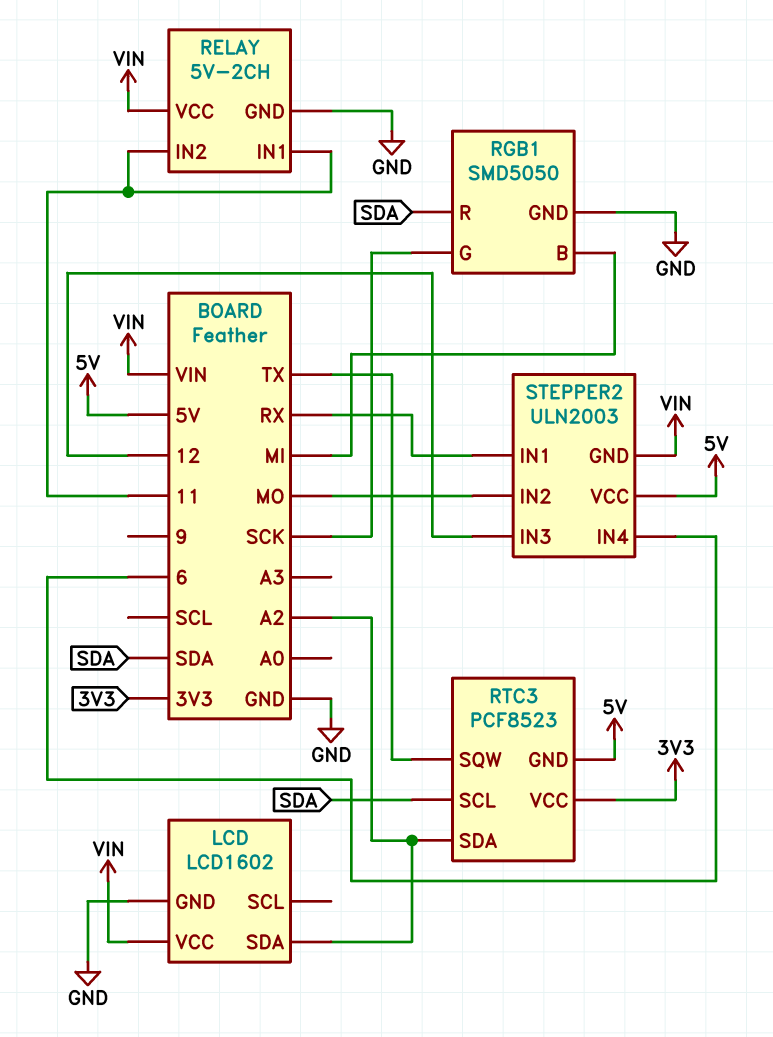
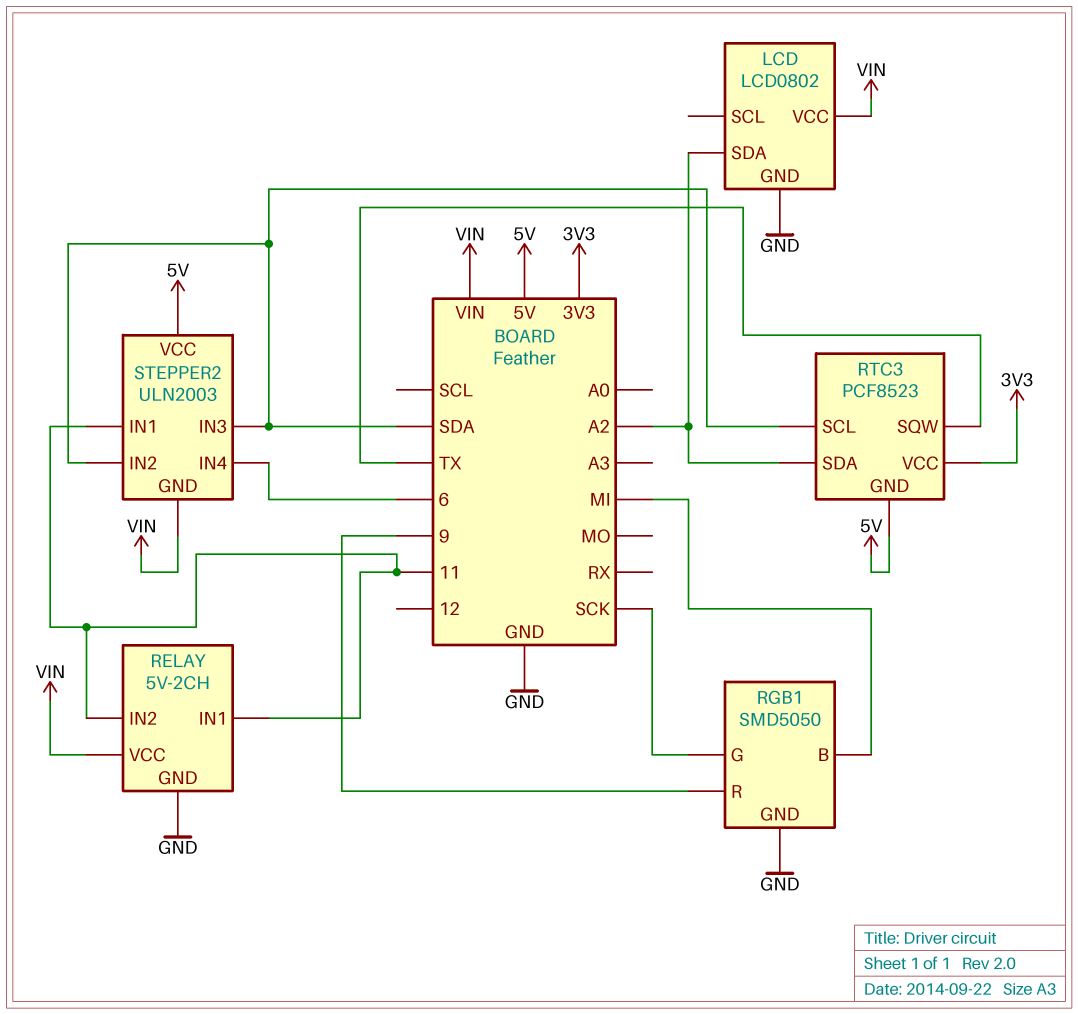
LCD: LCD1602 -> LCD0802
RGB1 pin R: SDA -> 9
STEPPER2 pin IN1: RX -> 11
STEPPER2 pin IN2: MO -> SDA
STEPPER2 pin IN3: 12 -> SDA

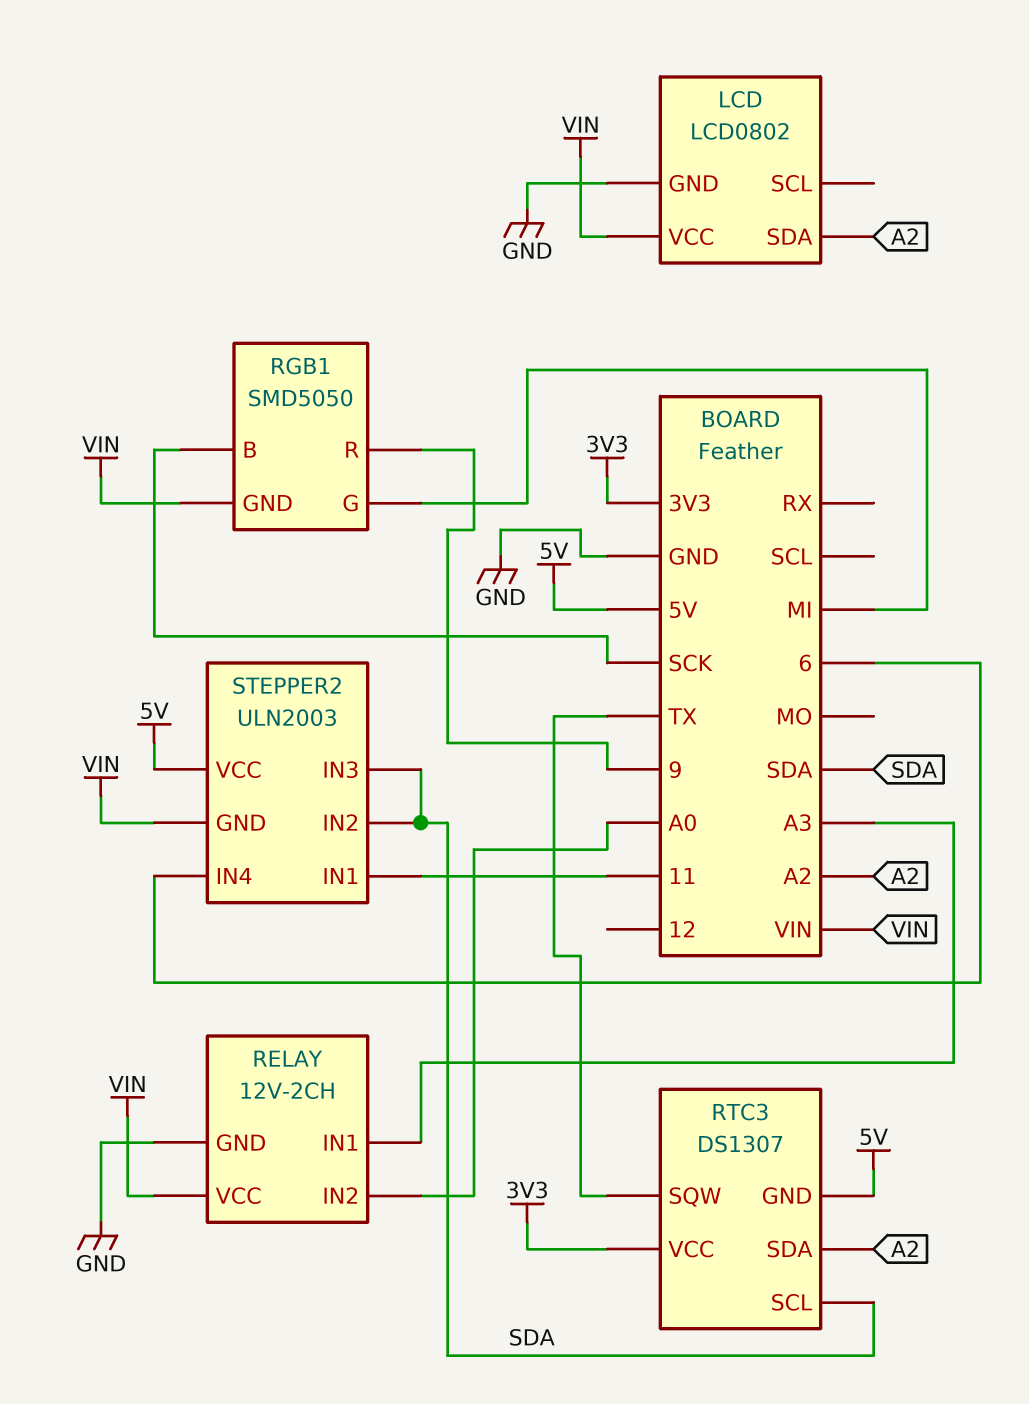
RELAY: 5V-2CH -> 12V-2CH
RELAY pin IN1: 11 -> A3
RELAY pin IN2: 11 -> A0
RGB1 pin B: MI -> SCK
RGB1 pin G: SCK -> MI
RGB1 pin GND: GND -> VIN
RTC3: PCF8523 -> DS1307

